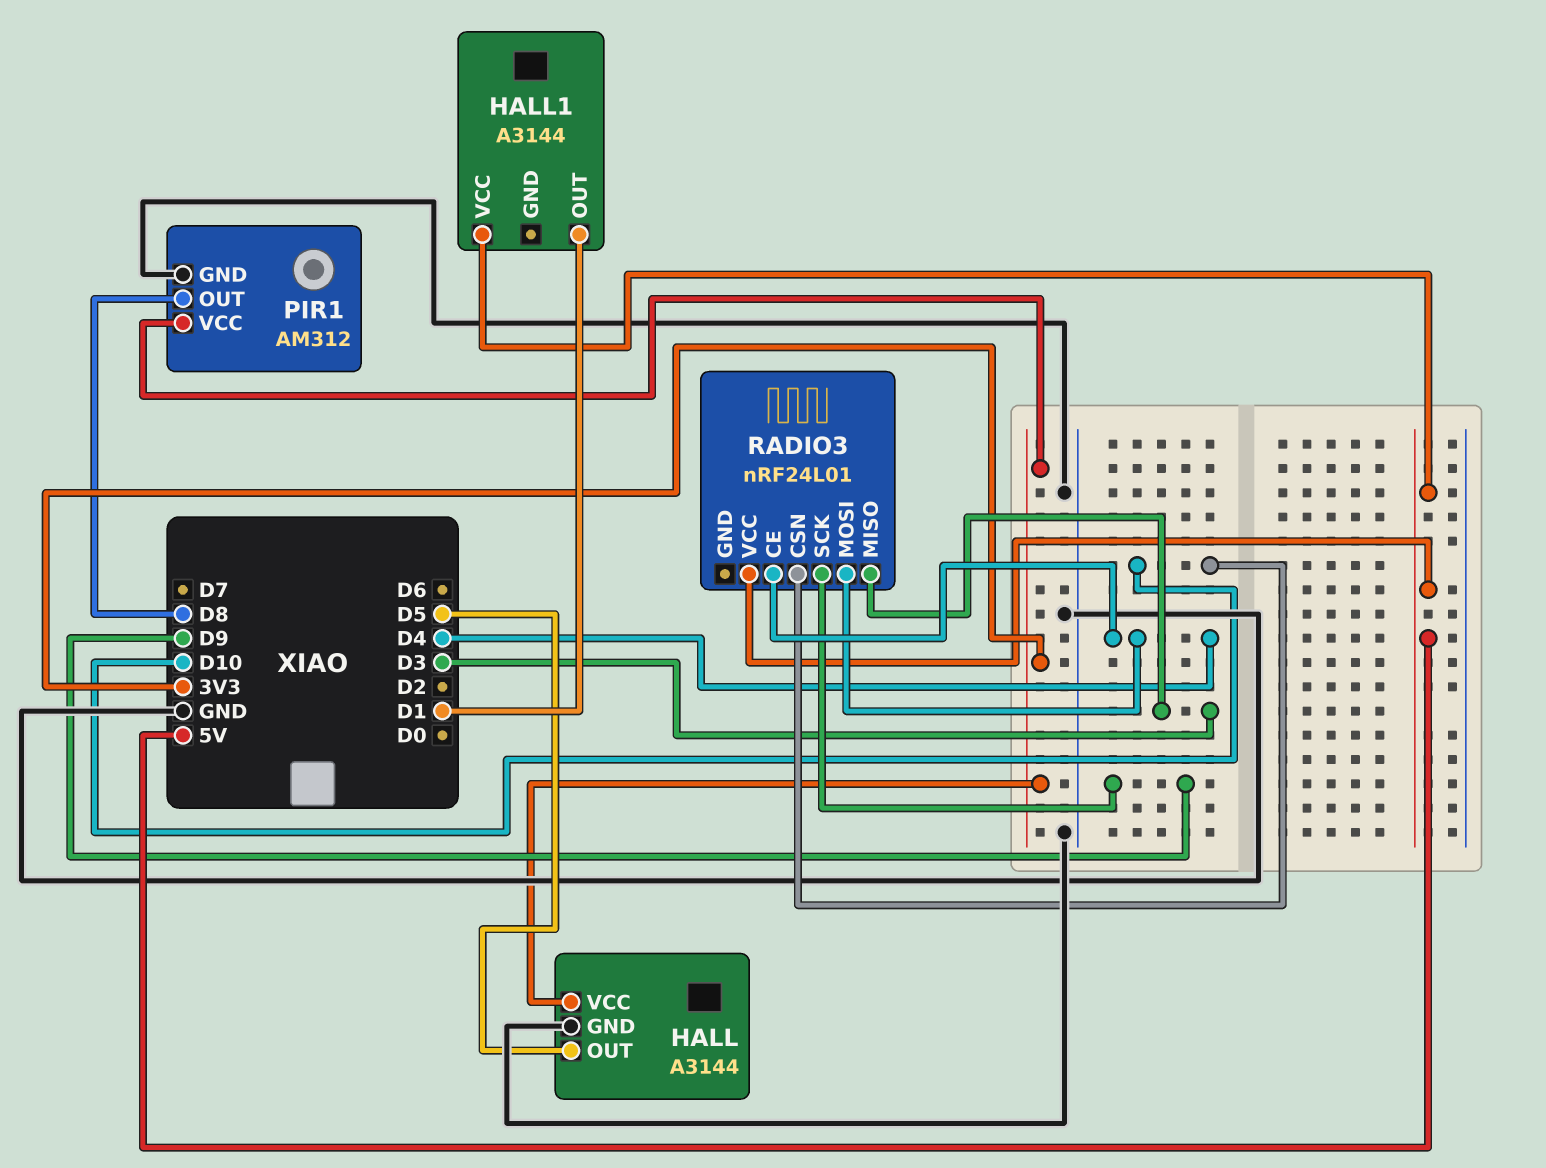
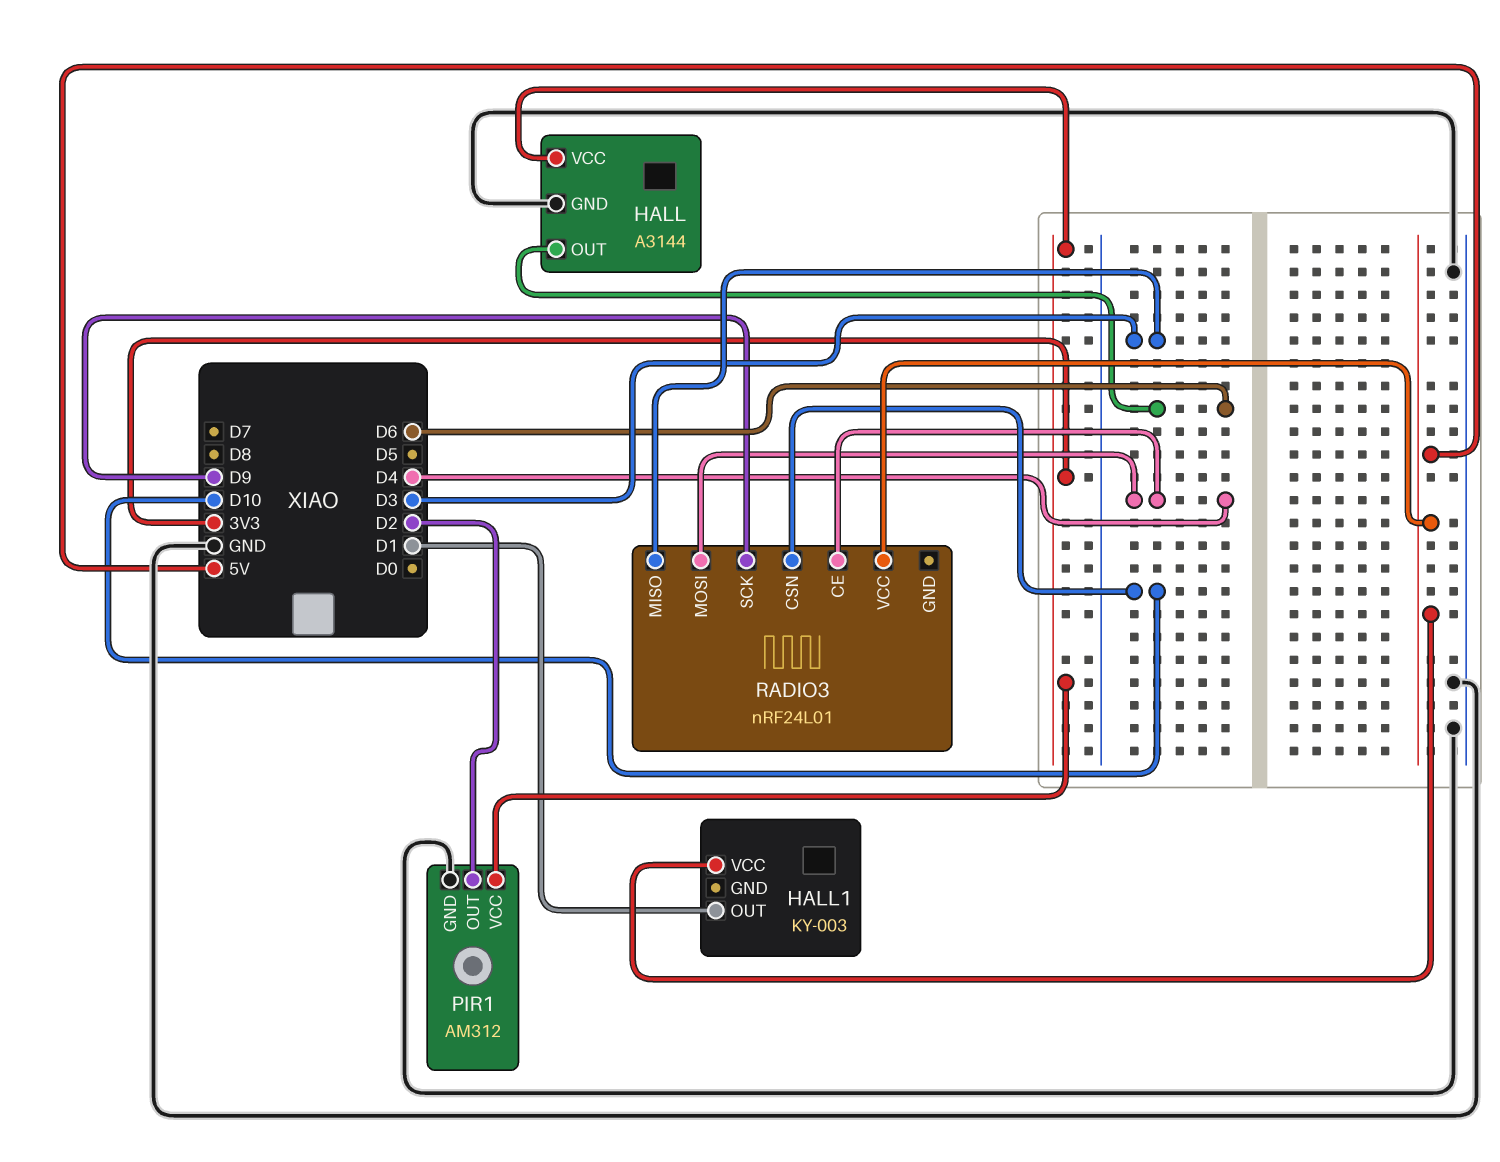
HALL pin OUT: D5 -> D6
HALL1: A3144 -> KY-003
PIR1 pin OUT: D8 -> D2

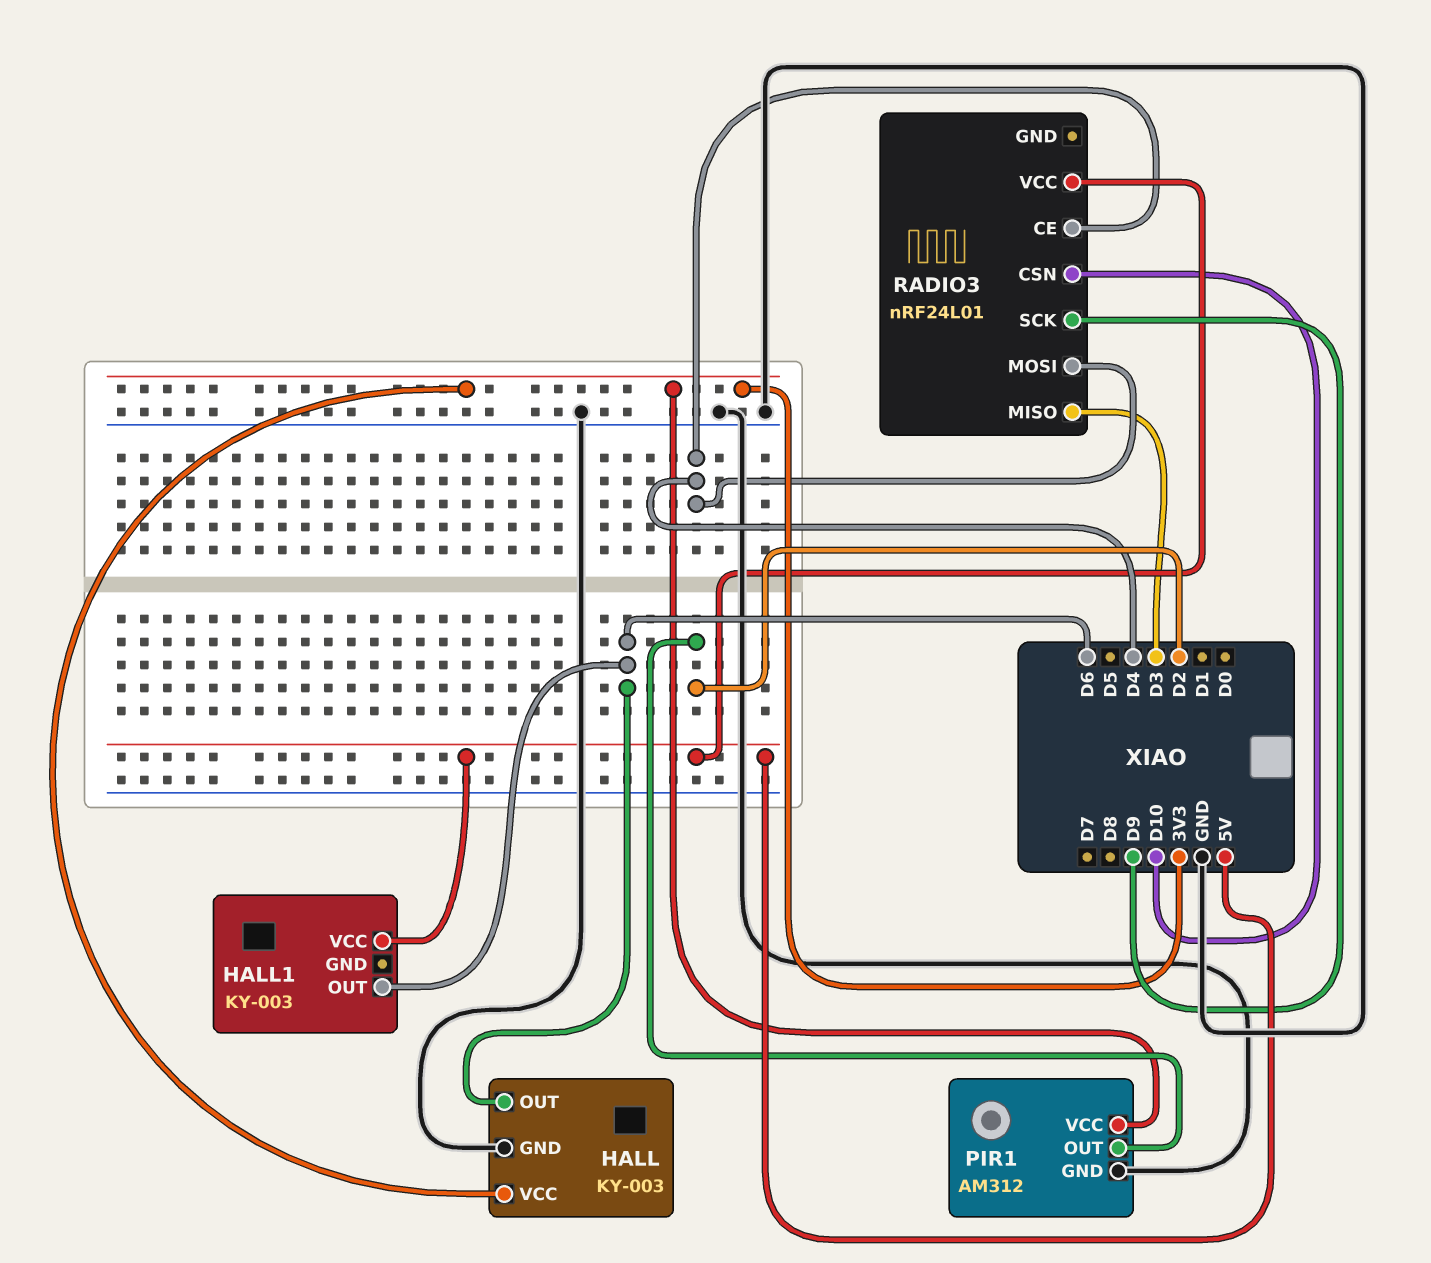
HALL: A3144 -> KY-003
HALL1 pin OUT: D1 -> D6

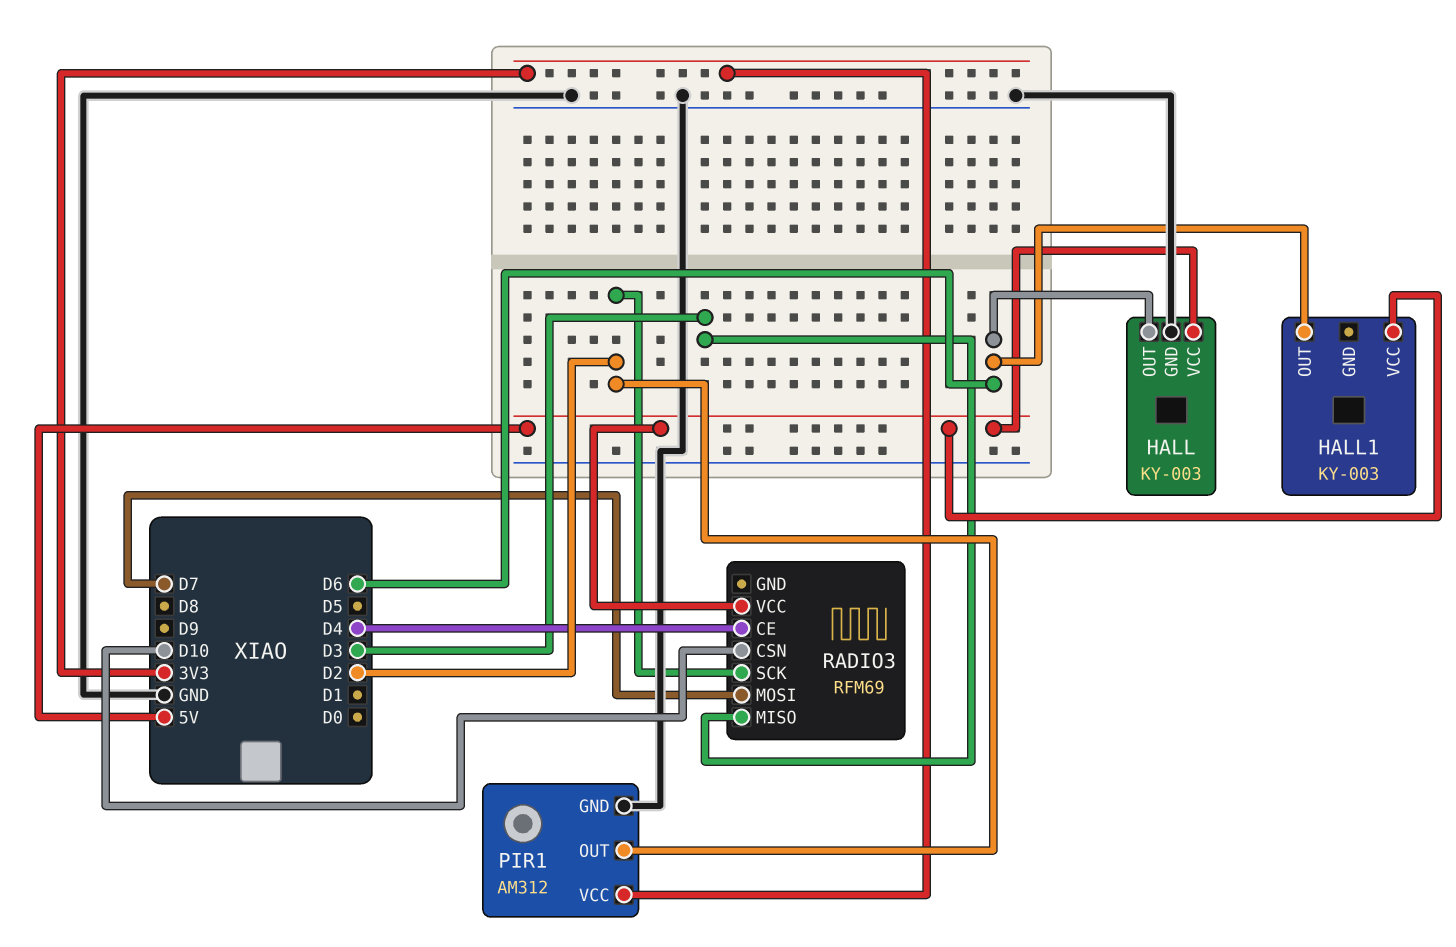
HALL pin VCC: 3V3 -> 5V
RADIO3: nRF24L01 -> RFM69
RADIO3 pin MOSI: D4 -> D7
RADIO3 pin SCK: D9 -> D2

